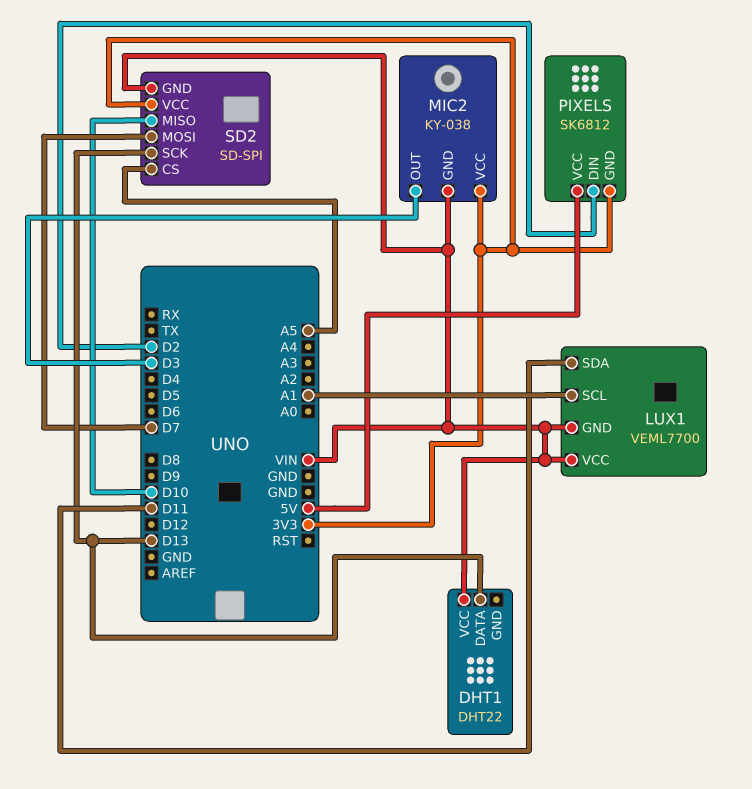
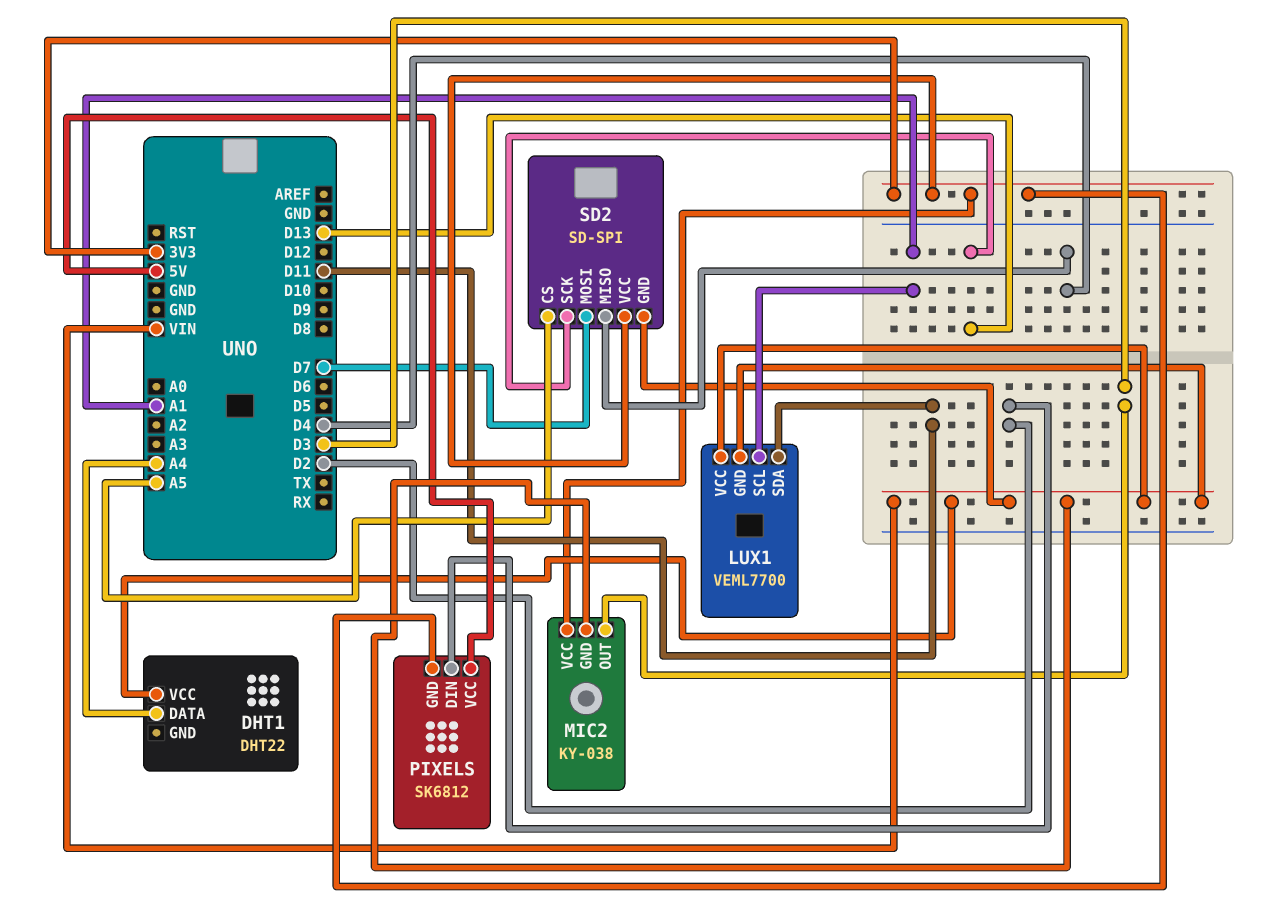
DHT1 pin DATA: D13 -> A4
SD2 pin MISO: D10 -> D4

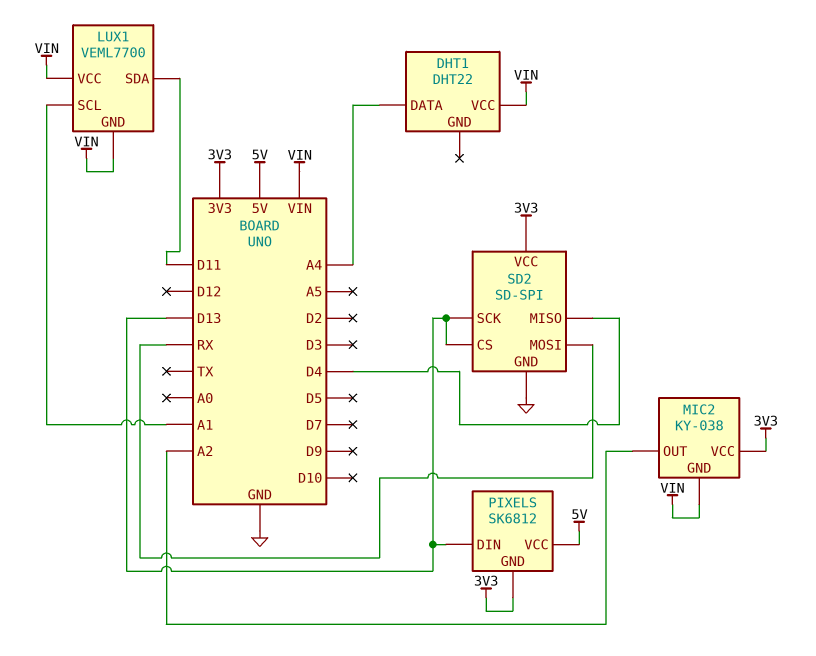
MIC2 pin OUT: D3 -> A2
PIXELS pin DIN: D2 -> D13
SD2 pin CS: A5 -> D13
SD2 pin GND: VIN -> GND
SD2 pin MOSI: D7 -> RX

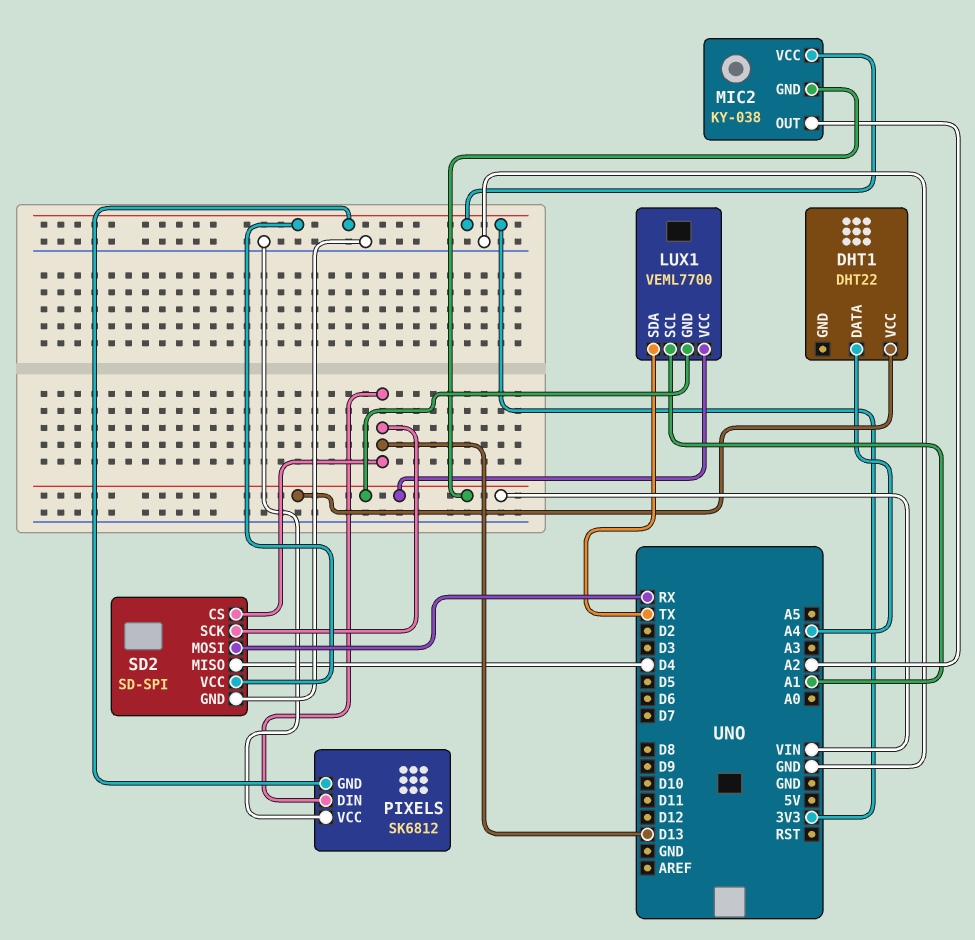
LUX1 pin SDA: D11 -> TX
PIXELS pin VCC: 5V -> GND

